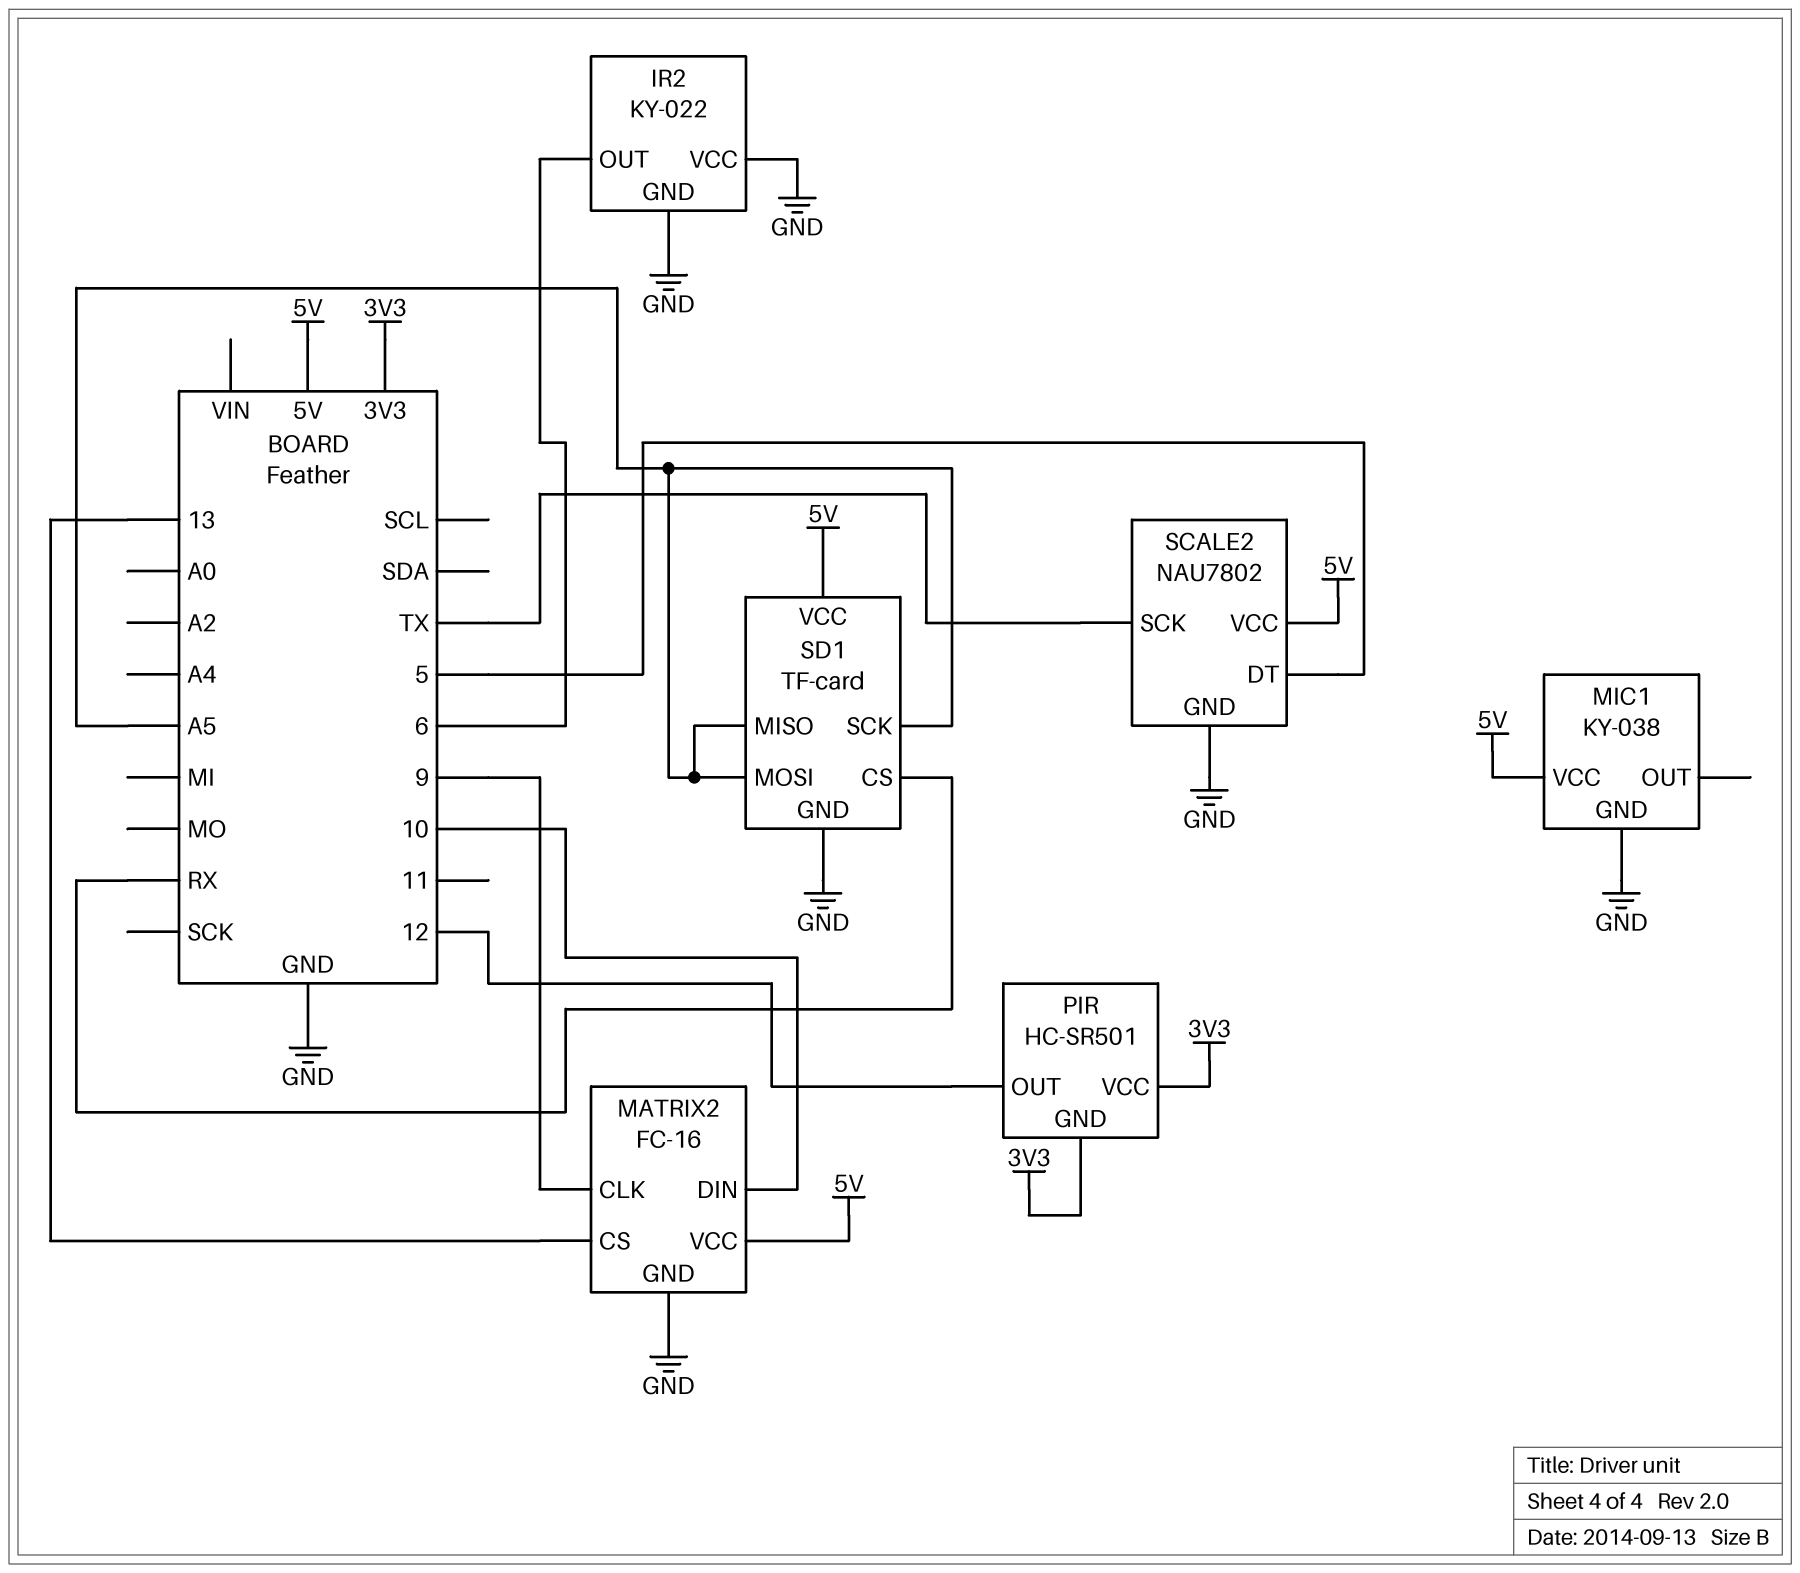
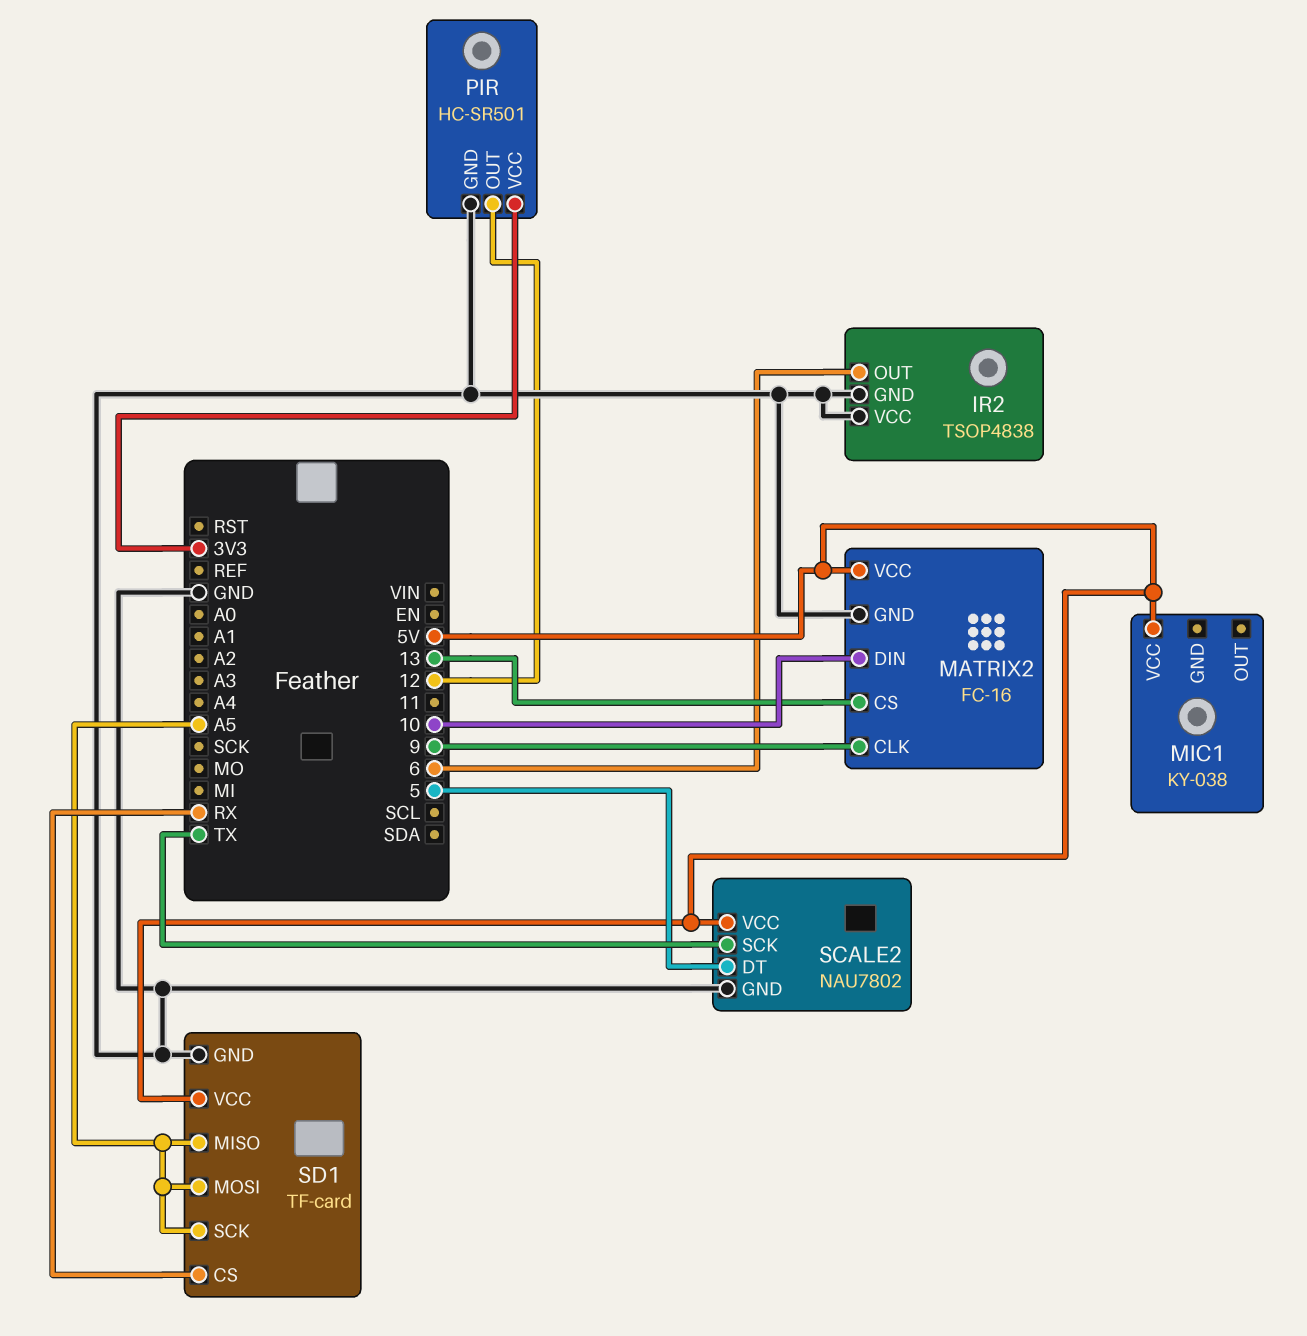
IR2: KY-022 -> TSOP4838
MIC1 pin GND: GND -> none
PIR pin GND: 3V3 -> GND

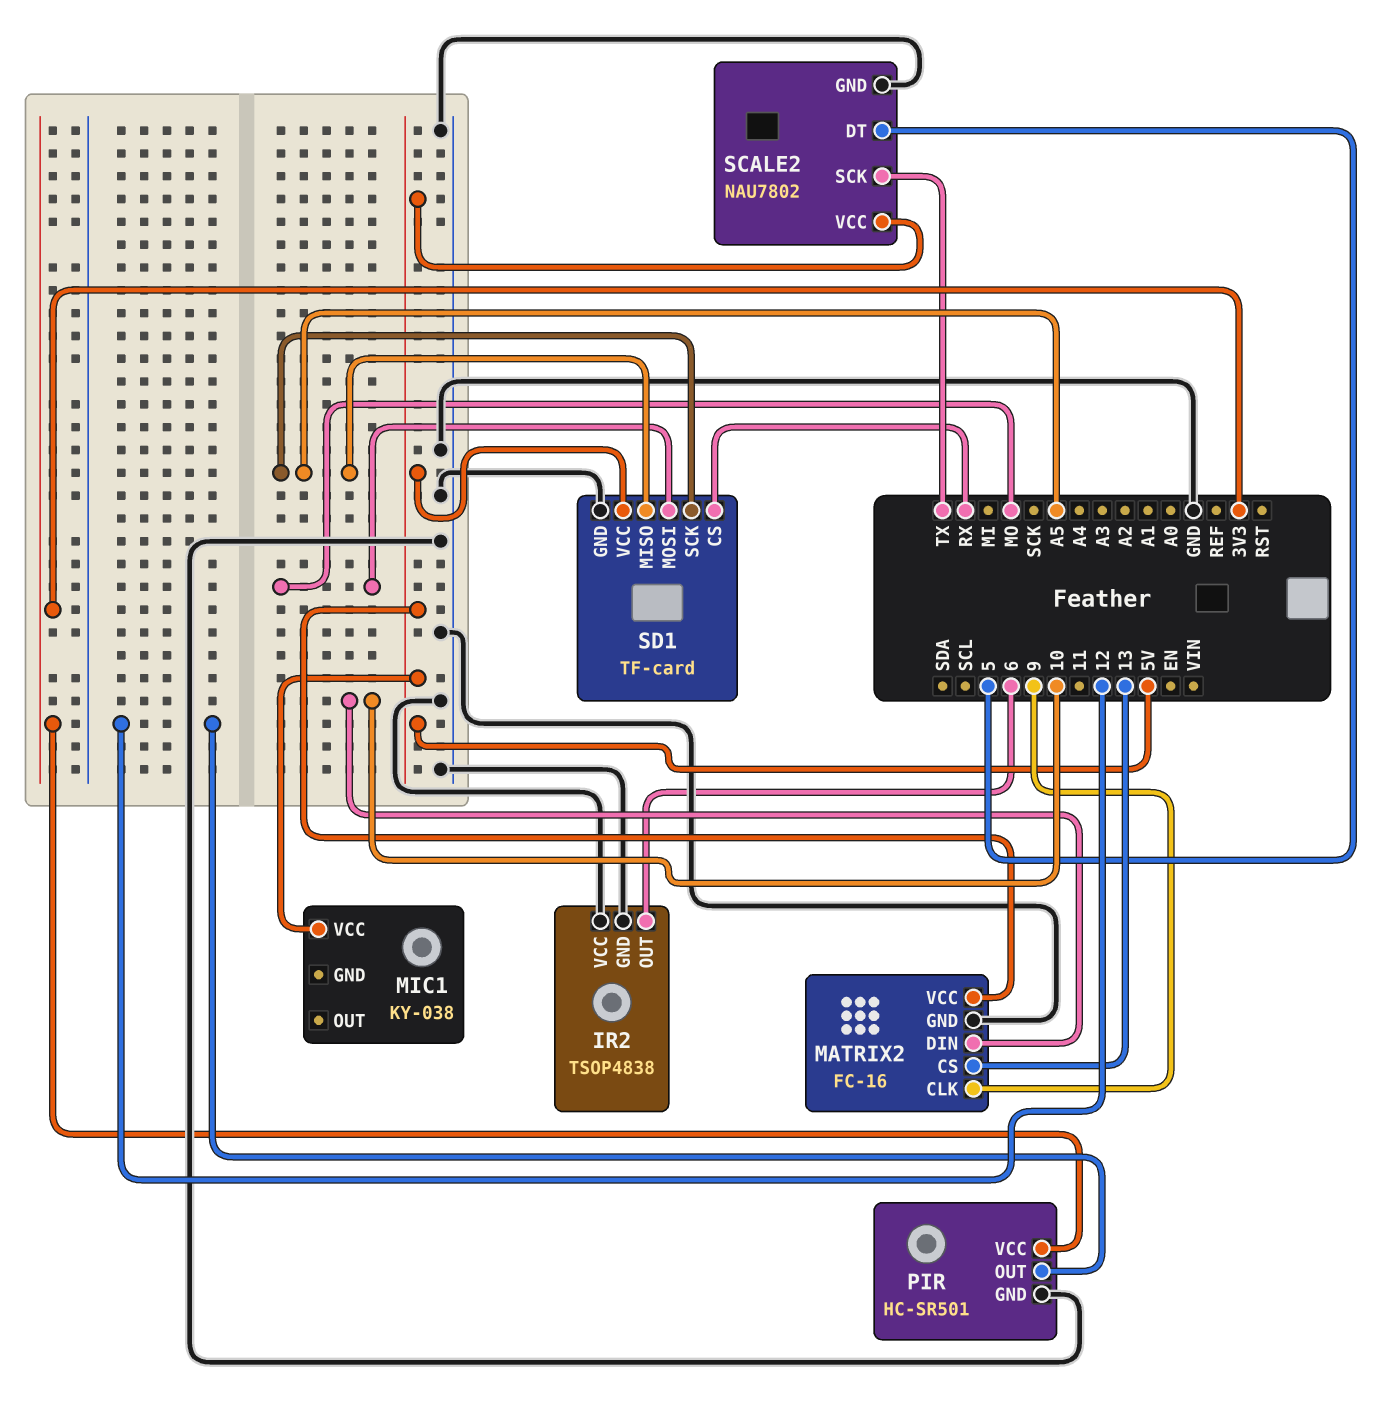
SD1 pin MOSI: A5 -> MO

